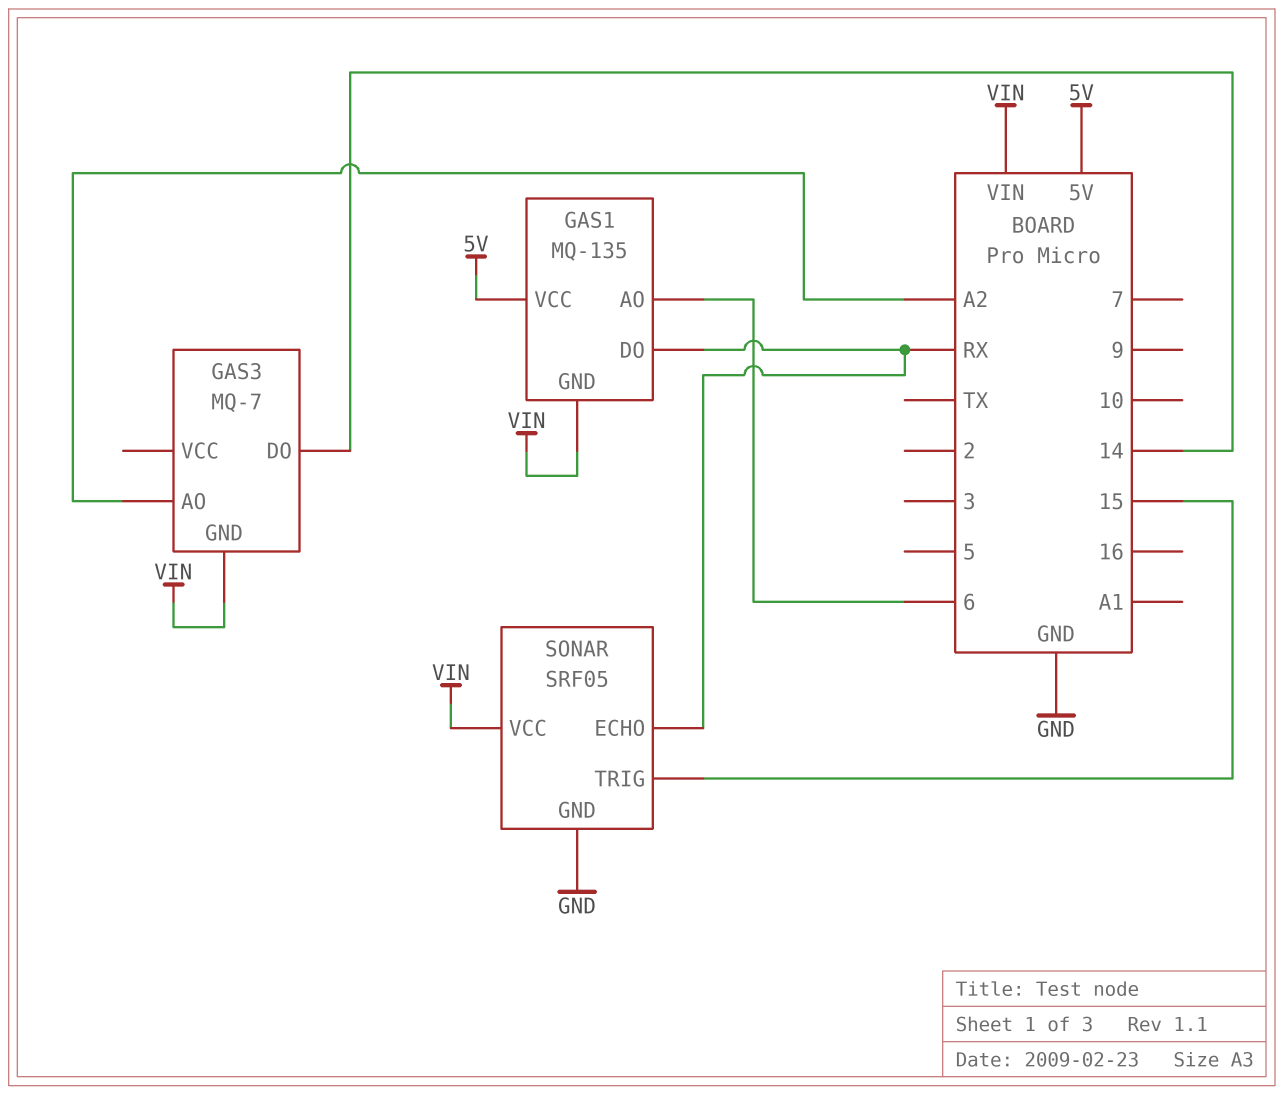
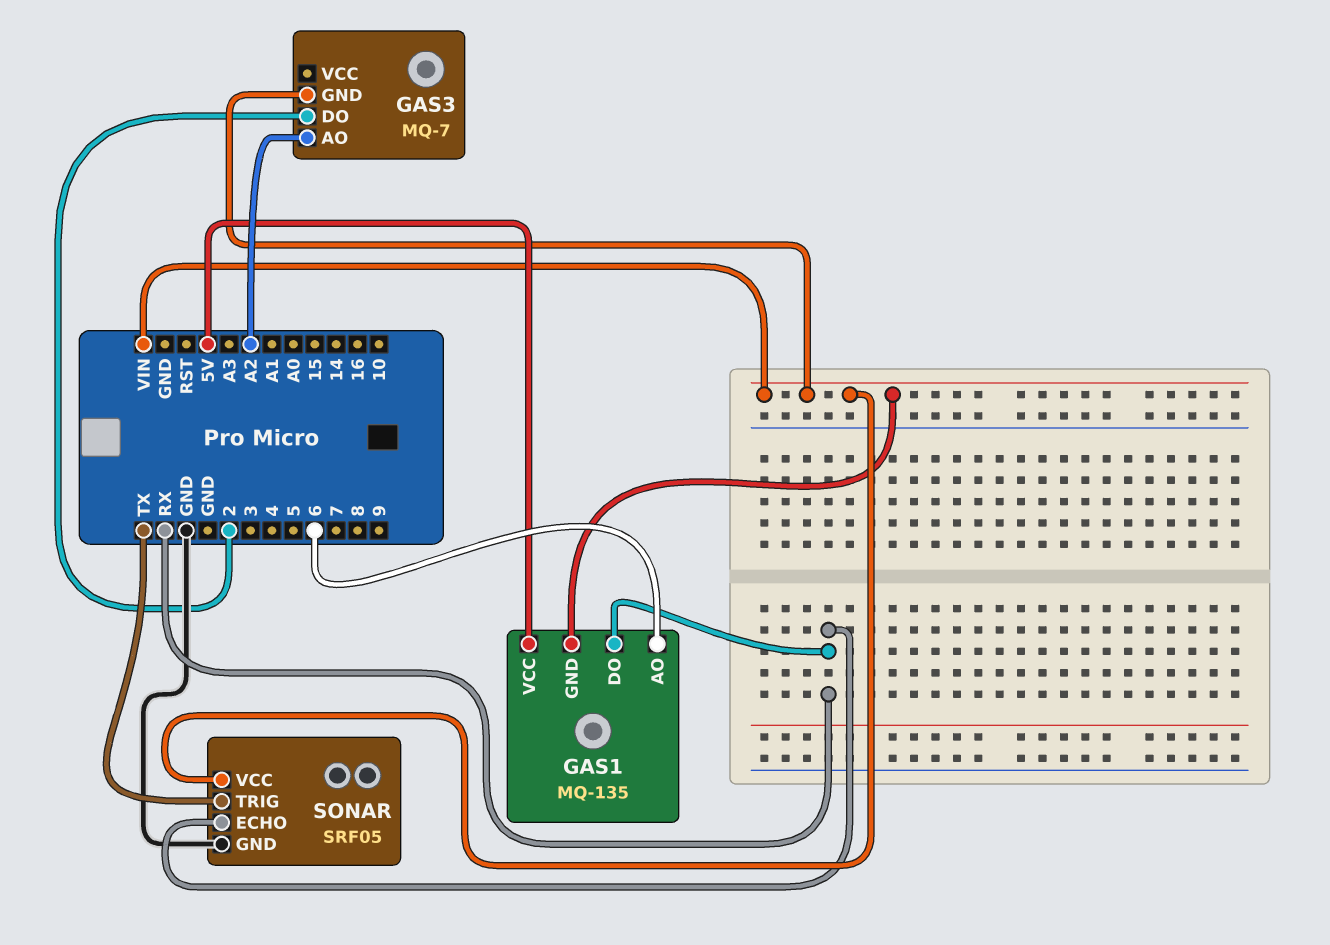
GAS3 pin DO: 14 -> 2
SONAR pin TRIG: 15 -> TX

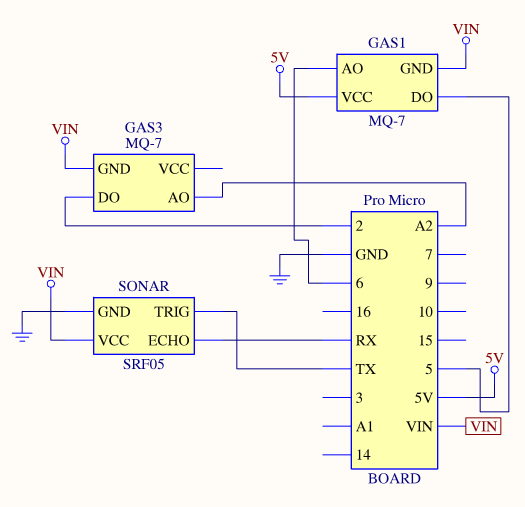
GAS1: MQ-135 -> MQ-7
GAS1 pin DO: RX -> 5

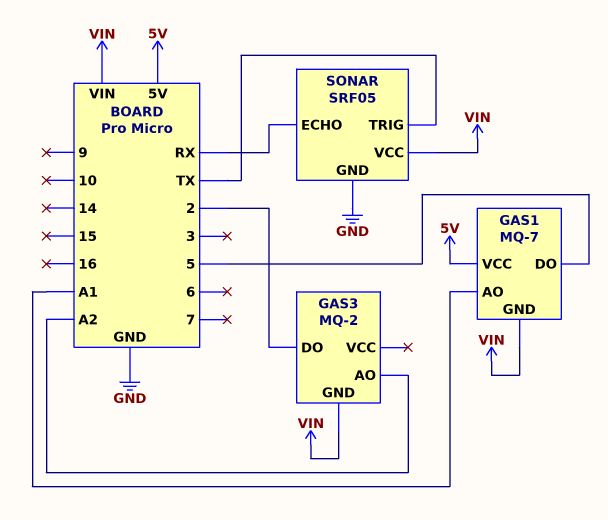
GAS1 pin AO: 6 -> A1
GAS3: MQ-7 -> MQ-2

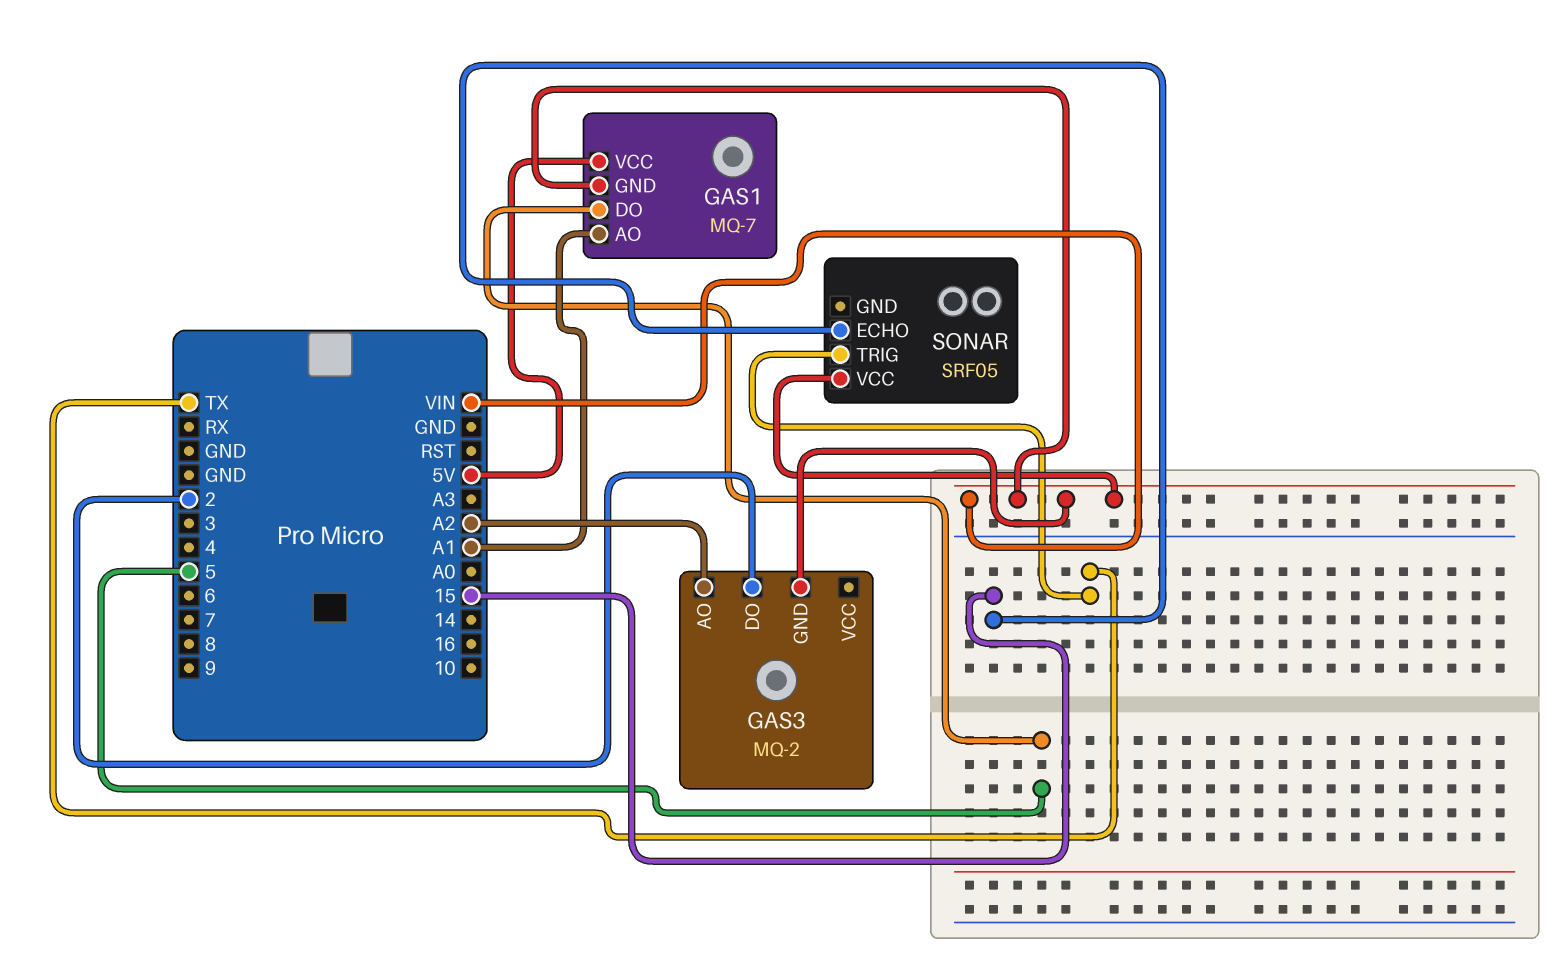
SONAR pin ECHO: RX -> 15
SONAR pin GND: GND -> none

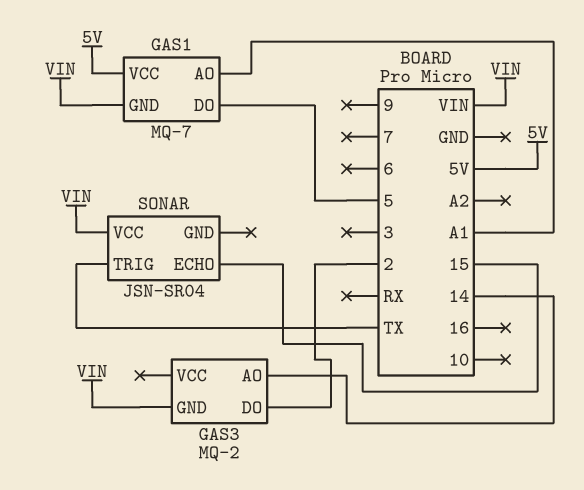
GAS3 pin AO: A2 -> 14
SONAR: SRF05 -> JSN-SR04

